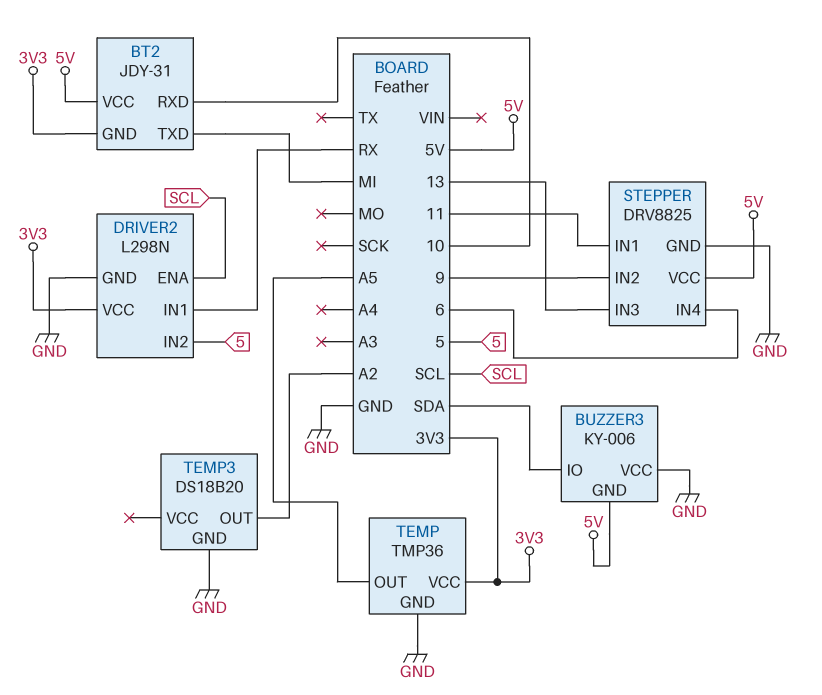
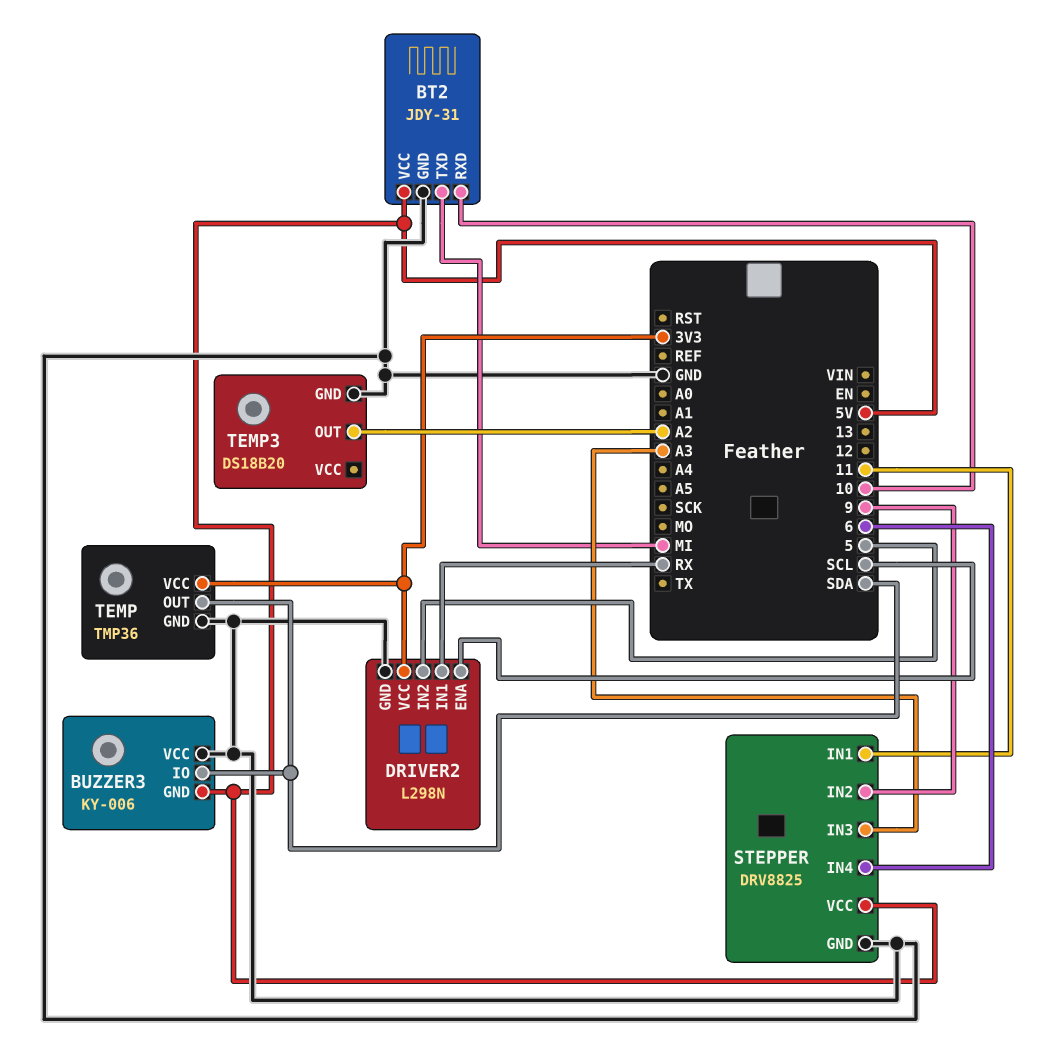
BT2 pin GND: 3V3 -> GND
STEPPER pin IN3: 13 -> A3
TEMP pin OUT: A5 -> SDA

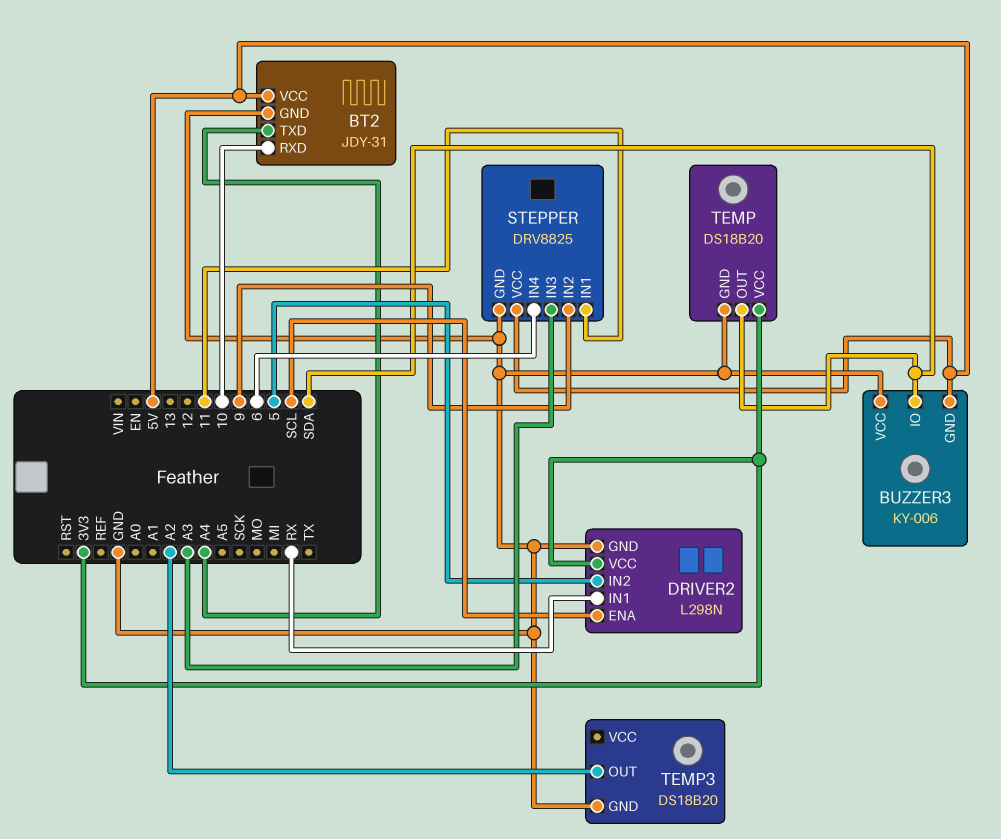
BT2 pin TXD: MI -> A4
TEMP: TMP36 -> DS18B20

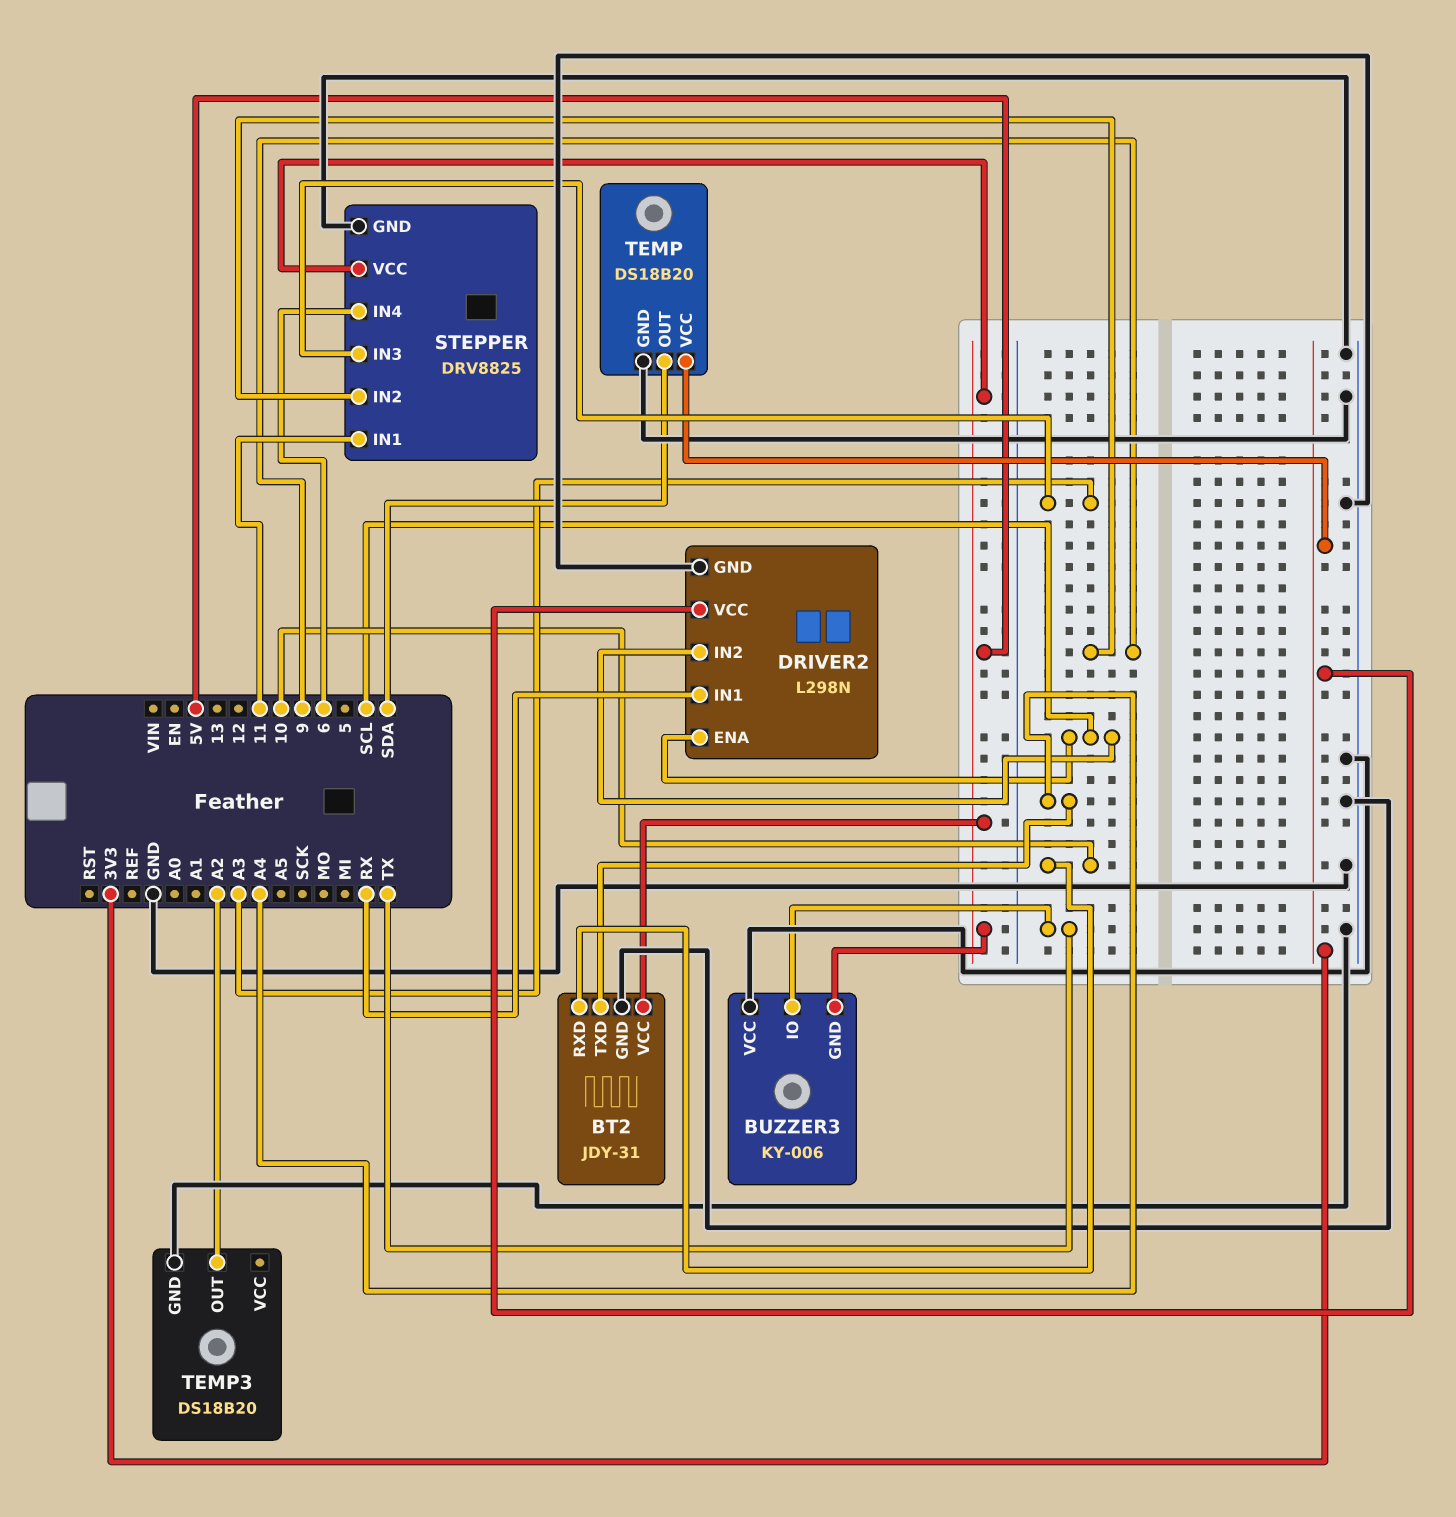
BUZZER3 pin IO: SDA -> TX
DRIVER2 pin IN2: 5 -> SCL

